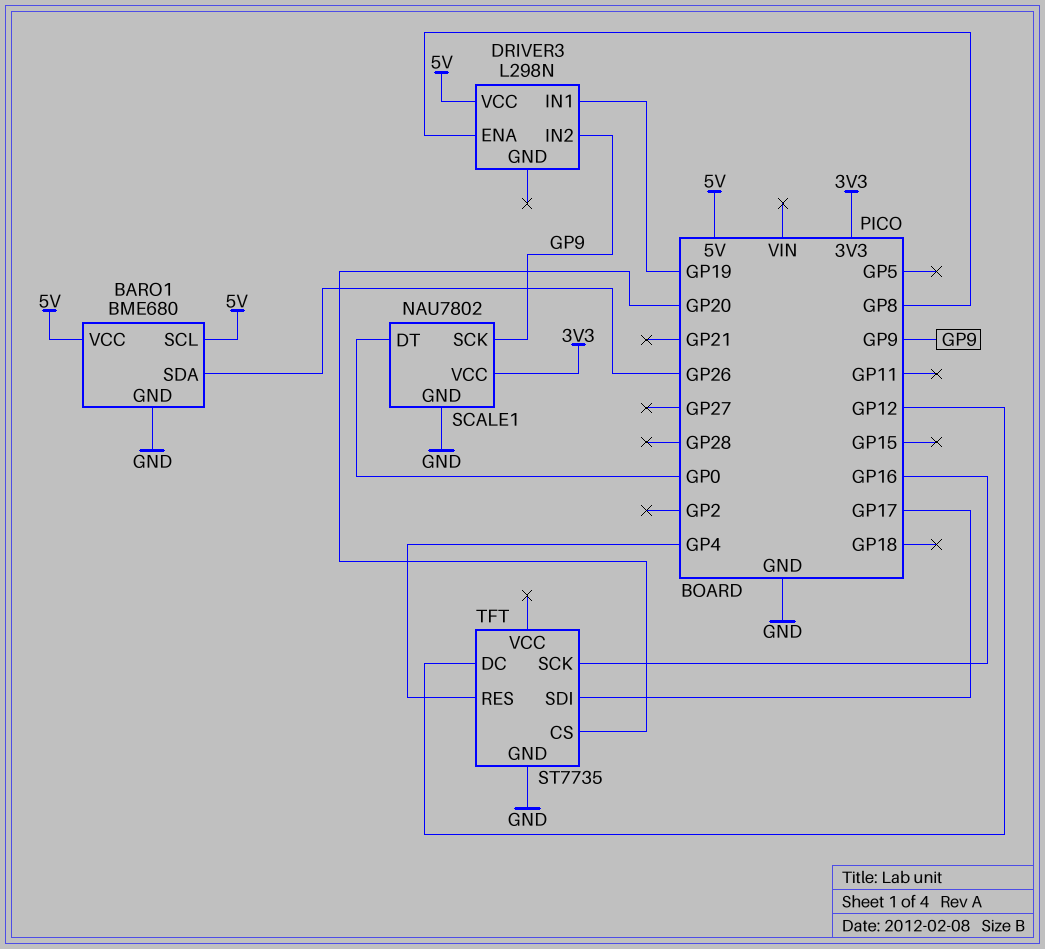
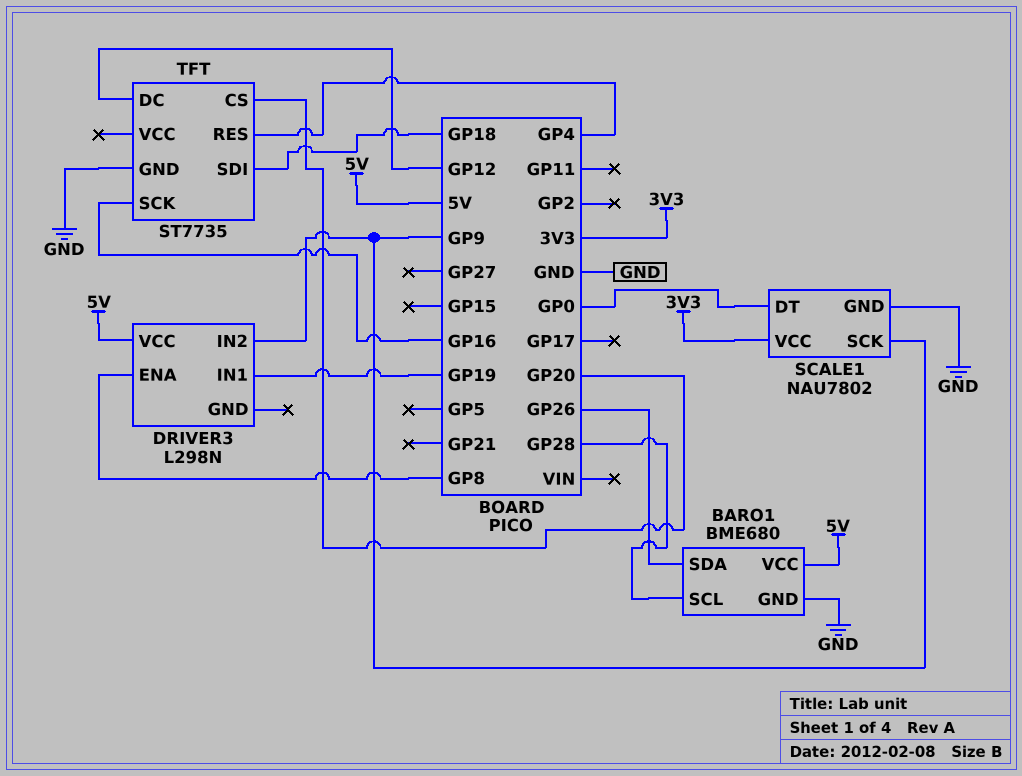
BARO1 pin SCL: 5V -> GP28
TFT pin SDI: GP17 -> GP18

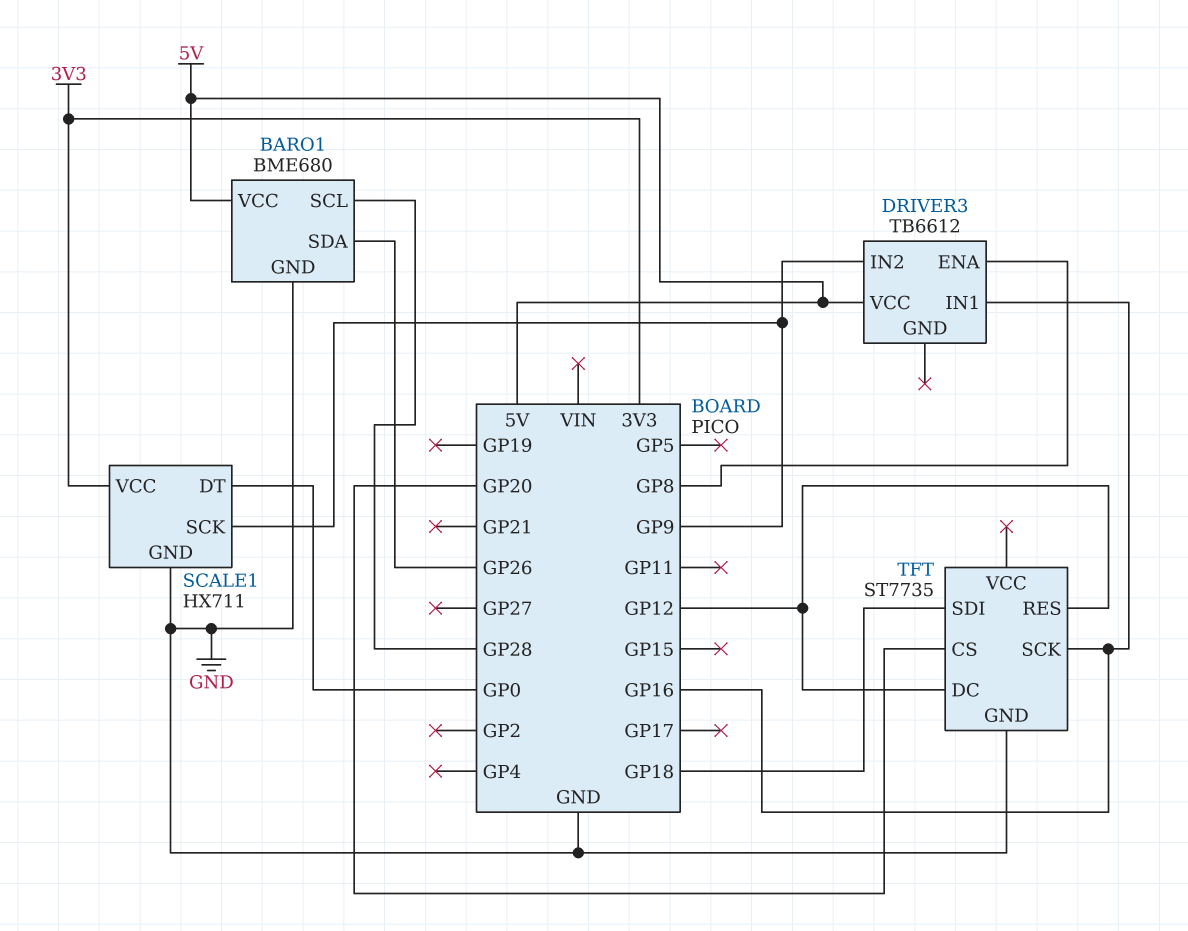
DRIVER3: L298N -> TB6612
DRIVER3 pin IN1: GP19 -> GP16
SCALE1: NAU7802 -> HX711
TFT pin RES: GP4 -> GP12

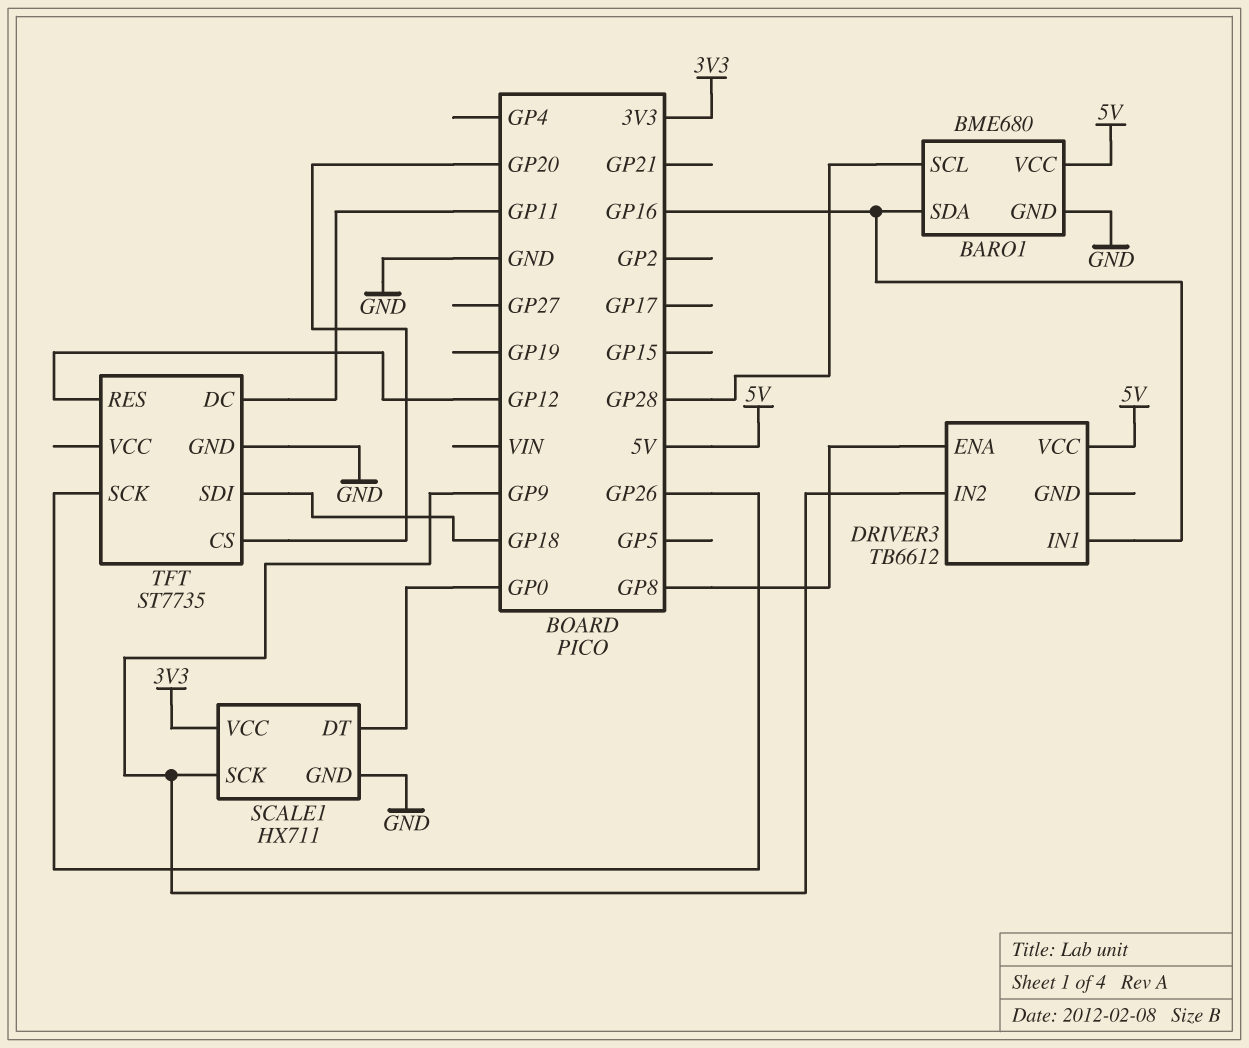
BARO1 pin SDA: GP26 -> GP16
TFT pin DC: GP12 -> GP11
TFT pin SCK: GP16 -> GP26

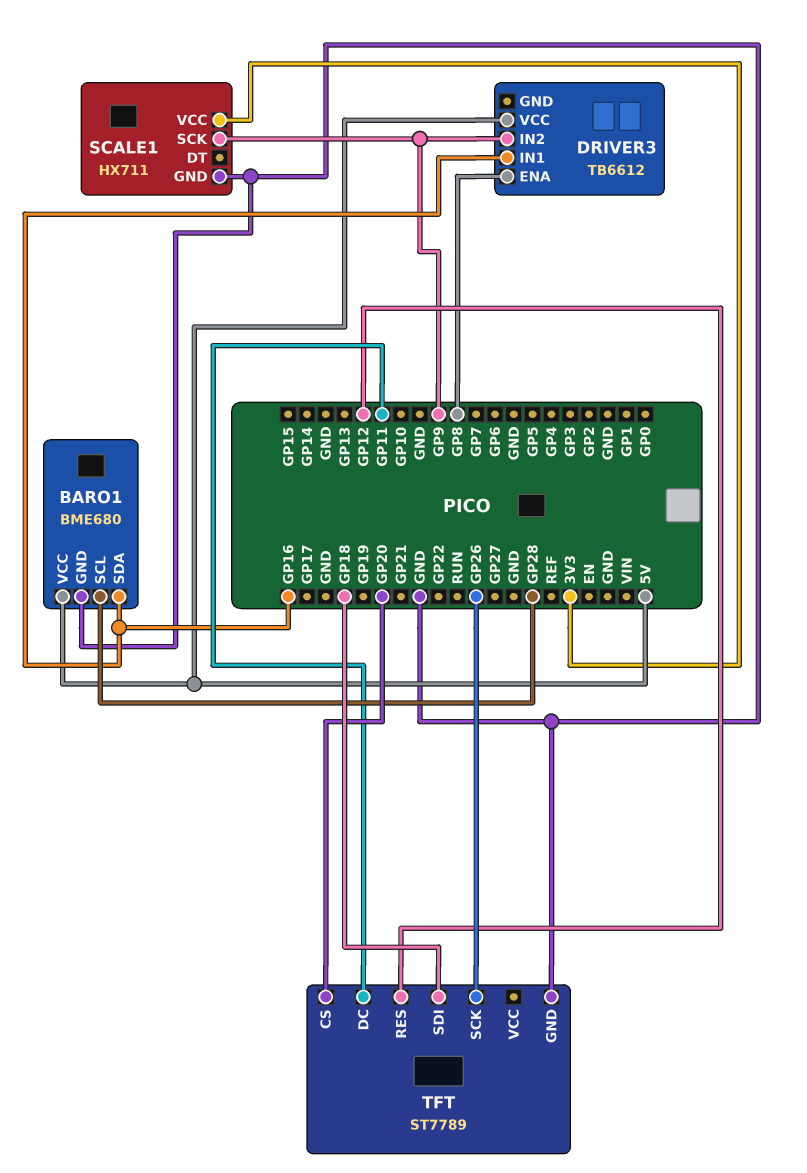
SCALE1 pin DT: GP0 -> none
TFT: ST7735 -> ST7789

